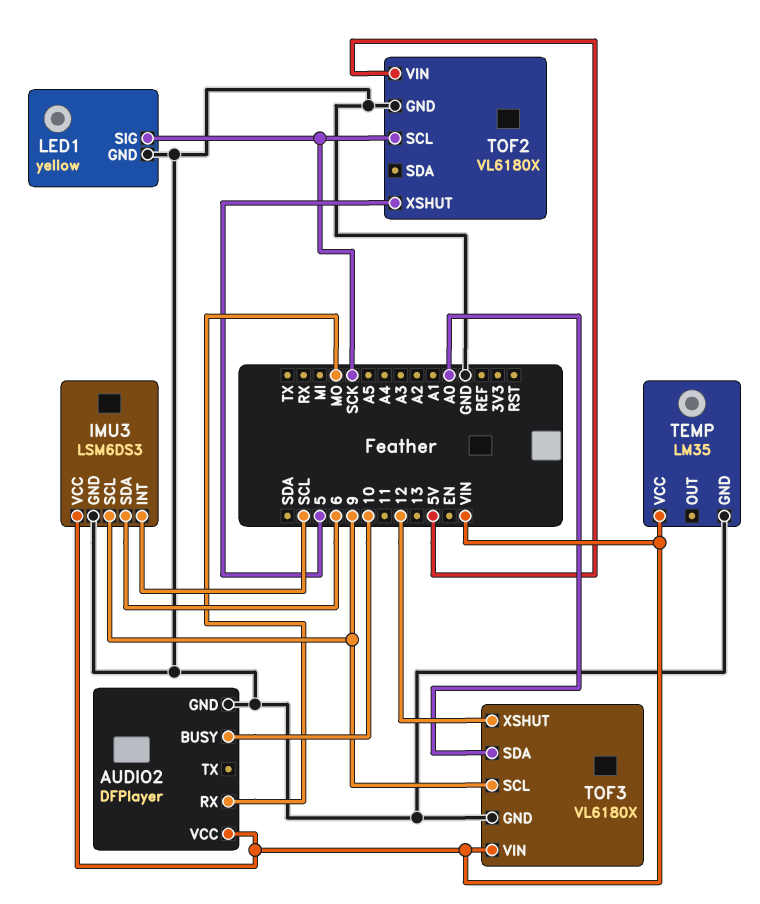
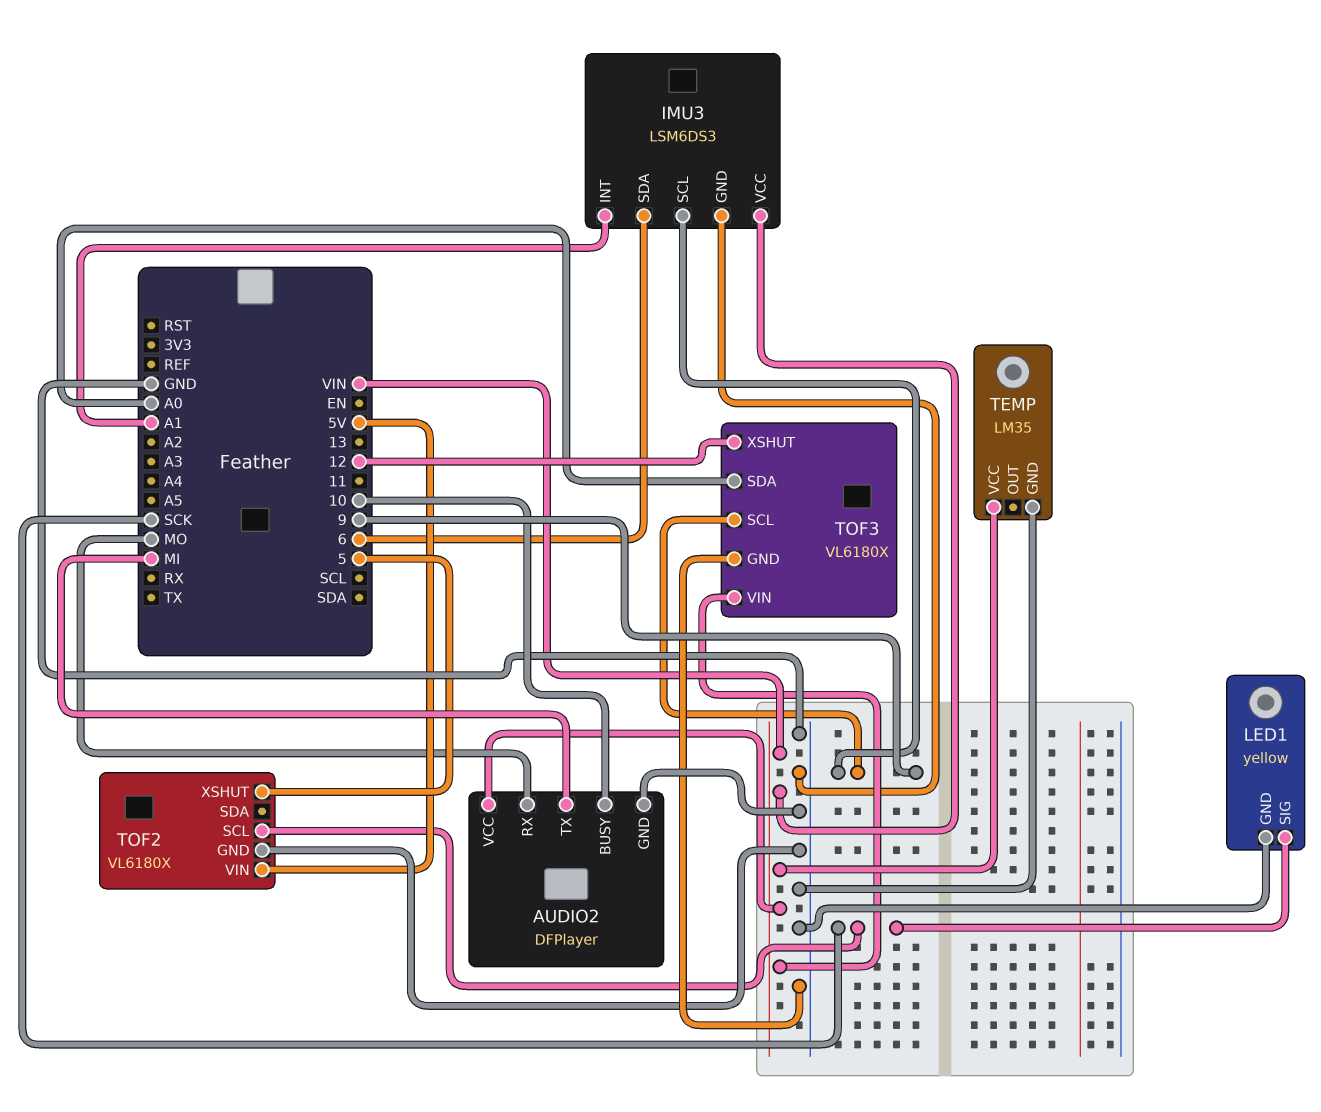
AUDIO2 pin TX: none -> MI
IMU3 pin INT: SCL -> A1

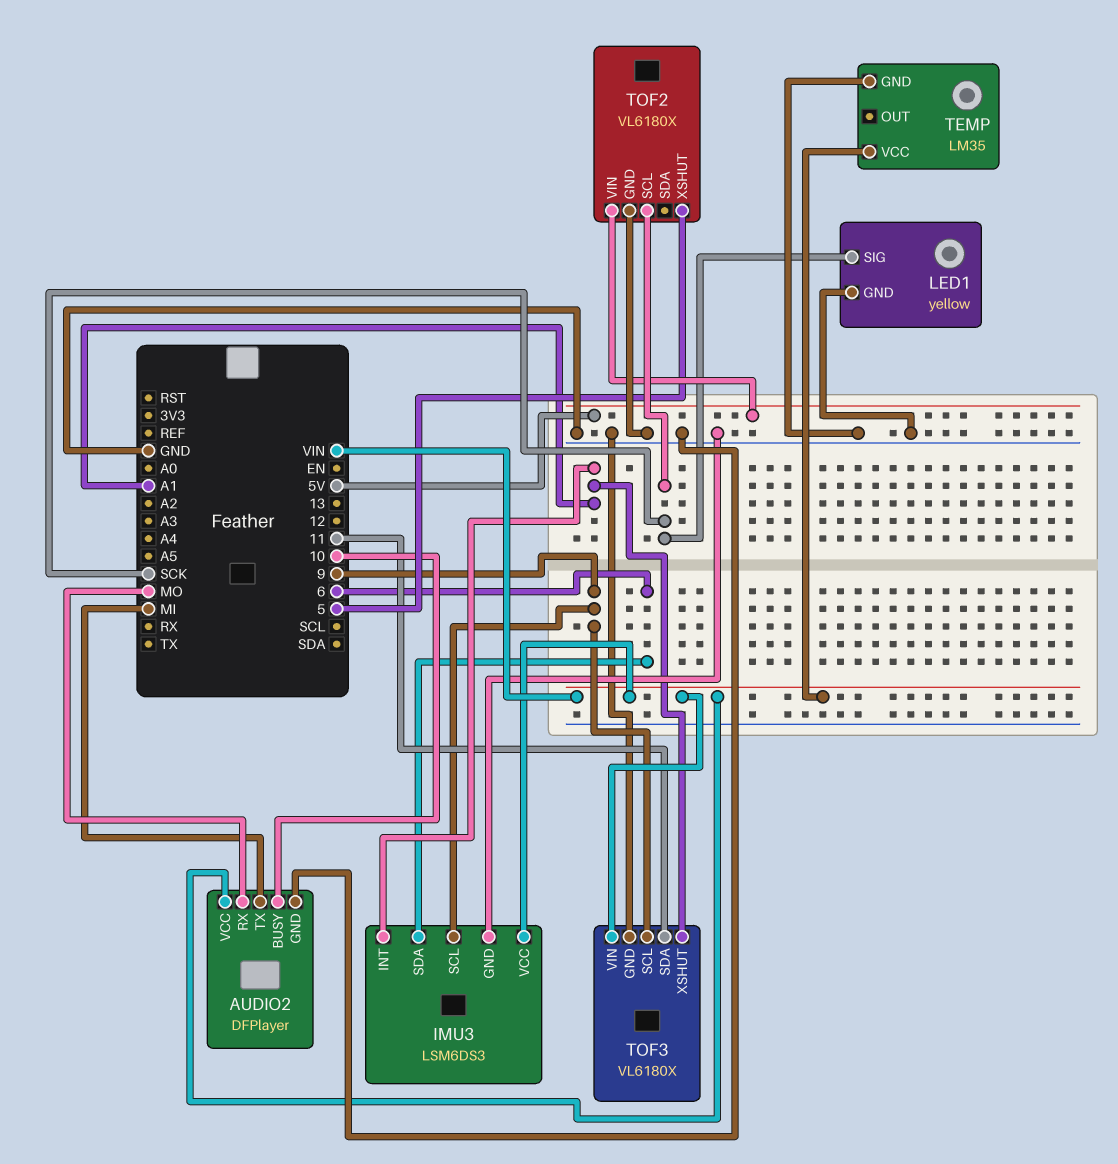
TOF3 pin SDA: A0 -> 11
TOF3 pin XSHUT: 12 -> A1

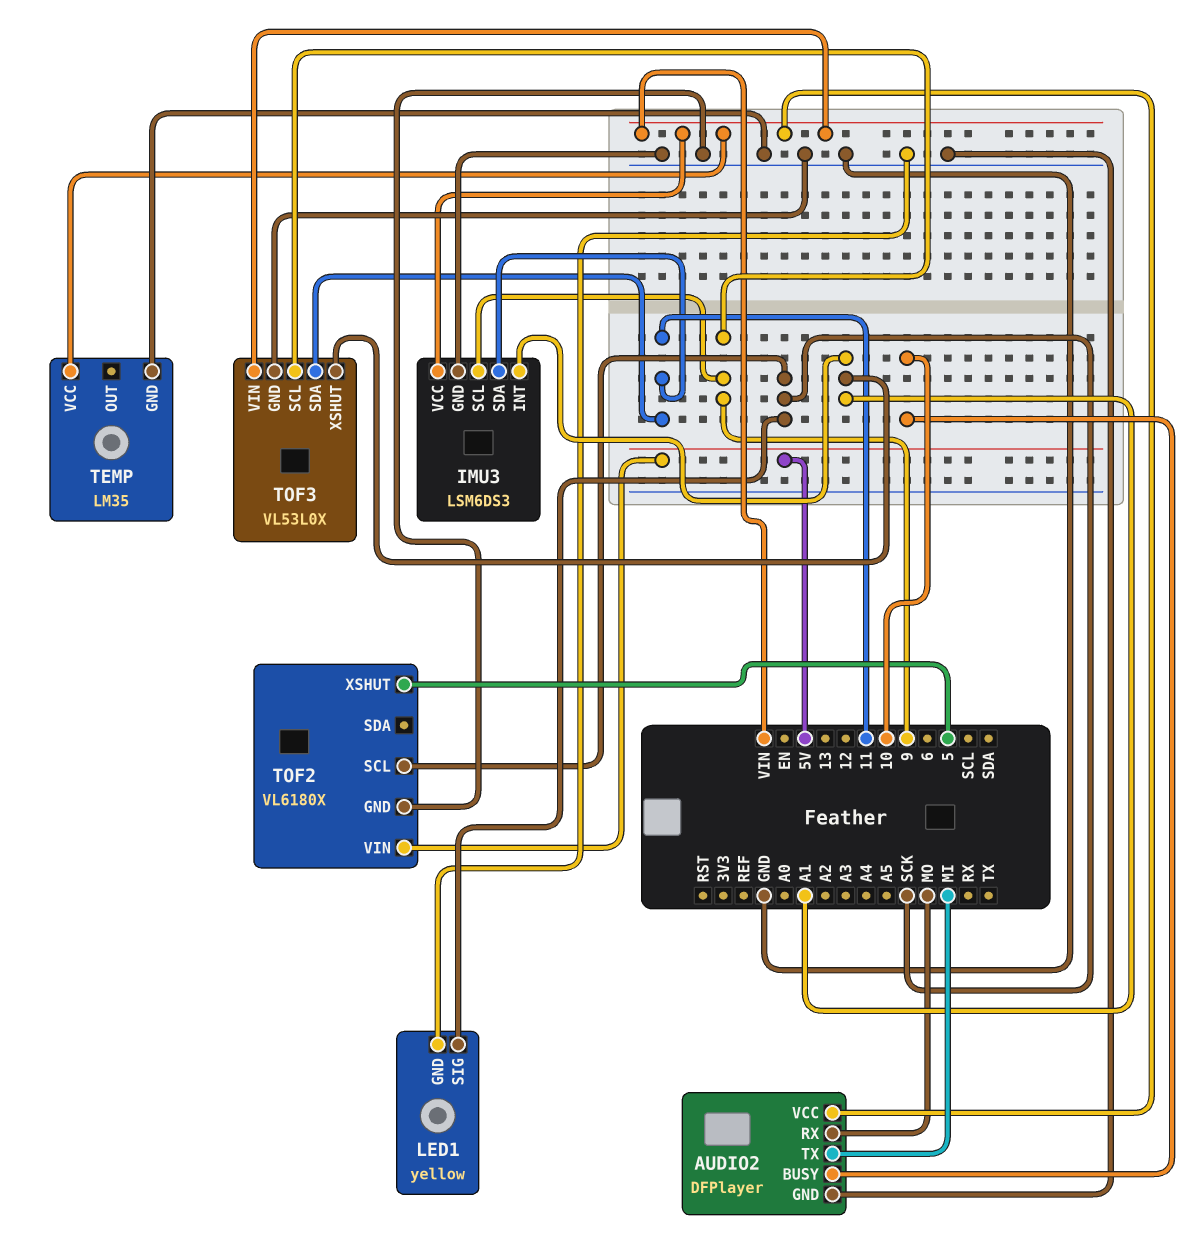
IMU3 pin SDA: 6 -> 11
TOF3: VL6180X -> VL53L0X

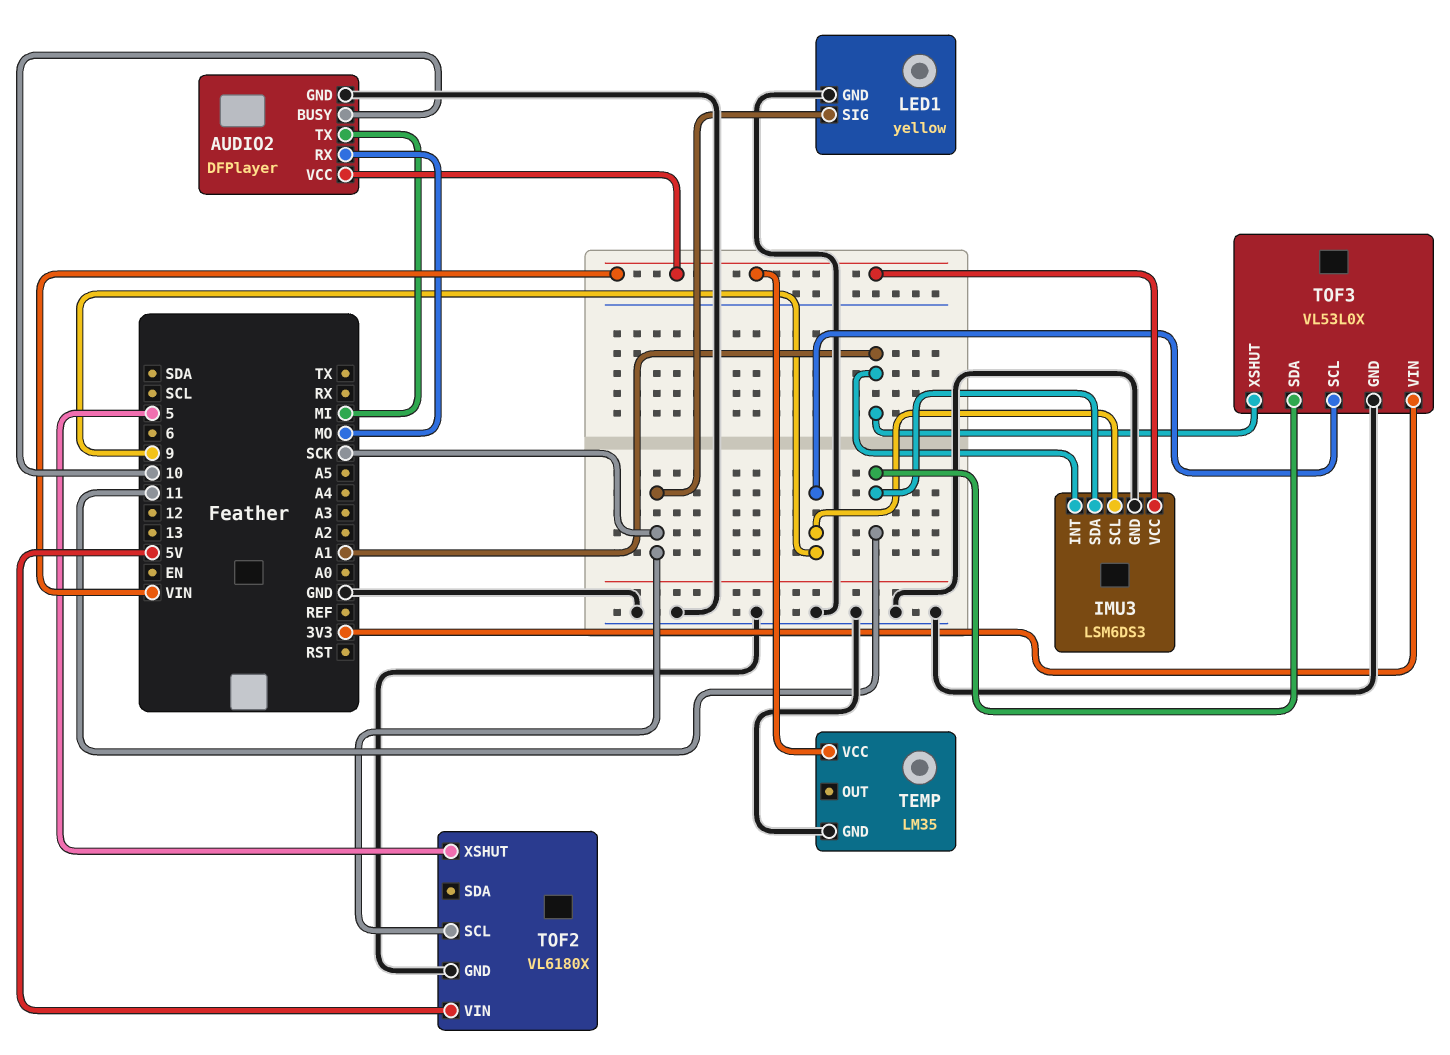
TOF3 pin VIN: VIN -> 3V3

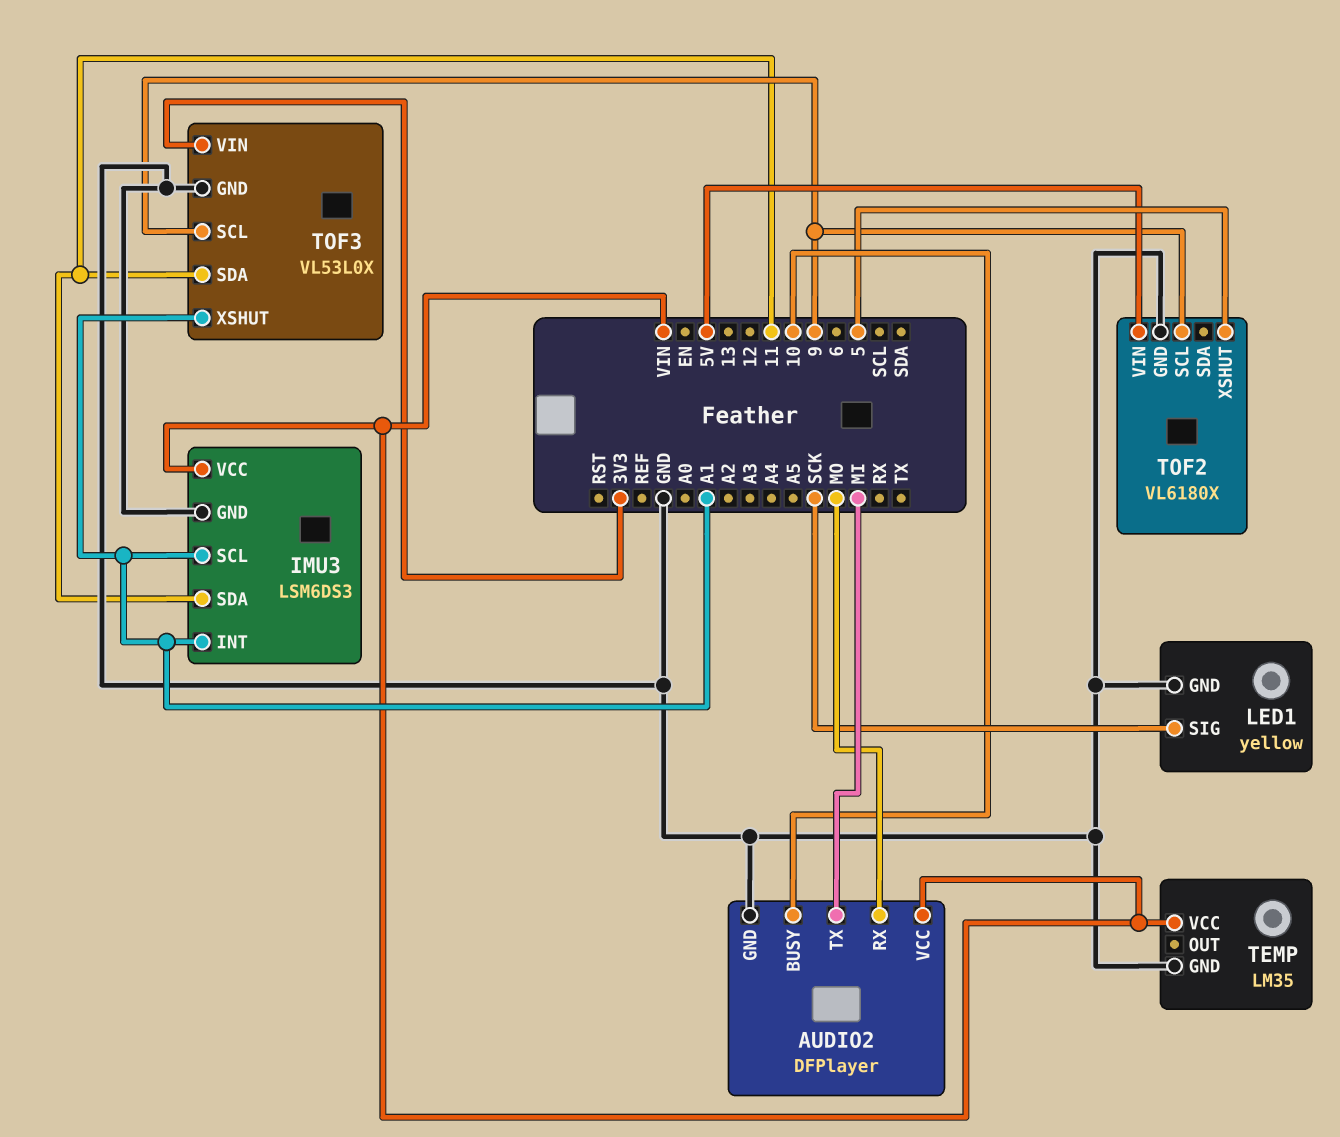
IMU3 pin SCL: 9 -> A1
TOF2 pin SCL: SCK -> 9

